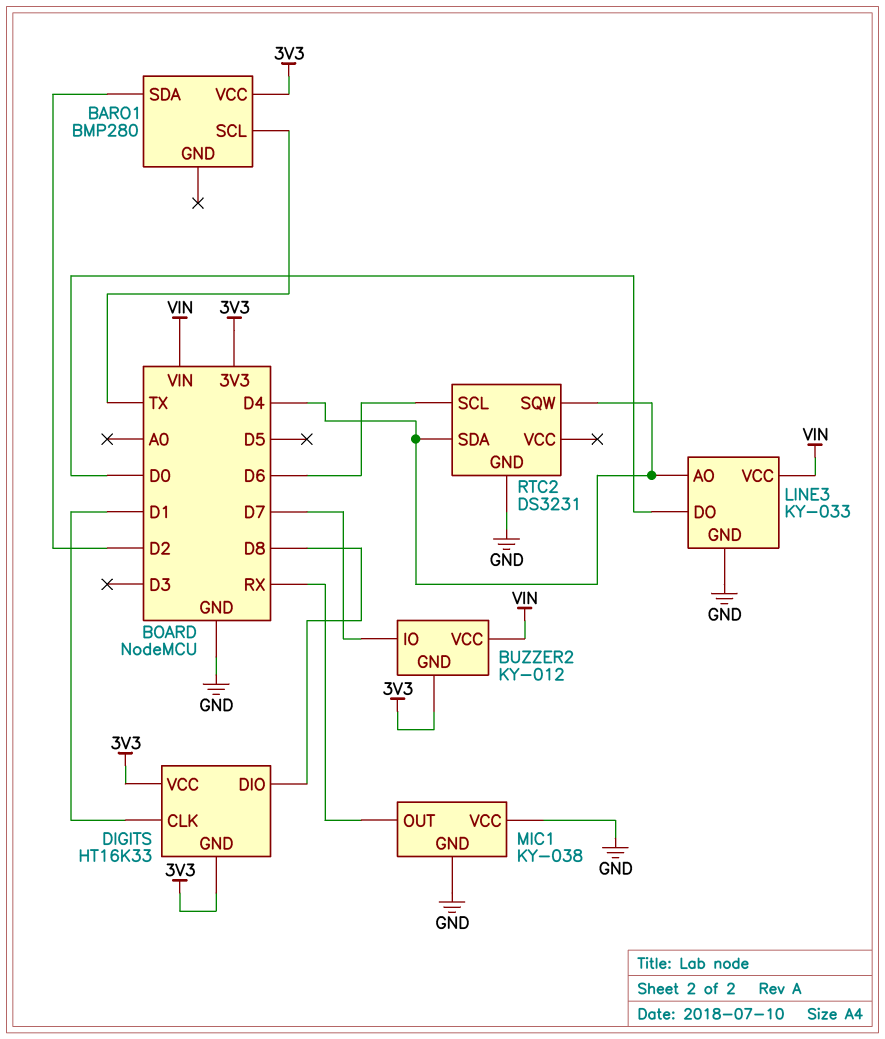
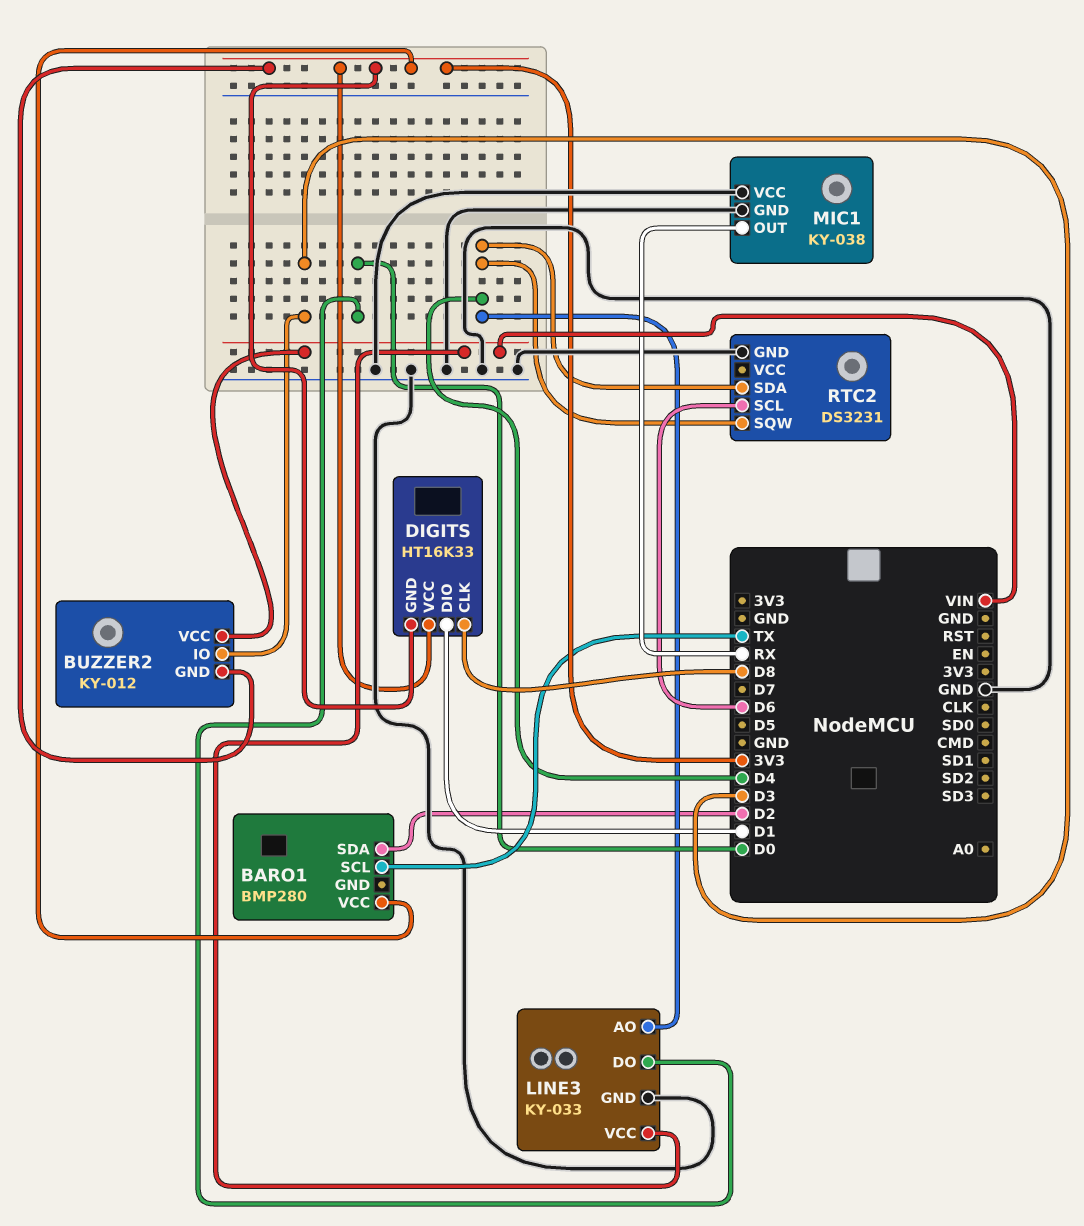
BUZZER2 pin IO: D7 -> D3
DIGITS pin CLK: D1 -> D8
DIGITS pin DIO: D8 -> D1

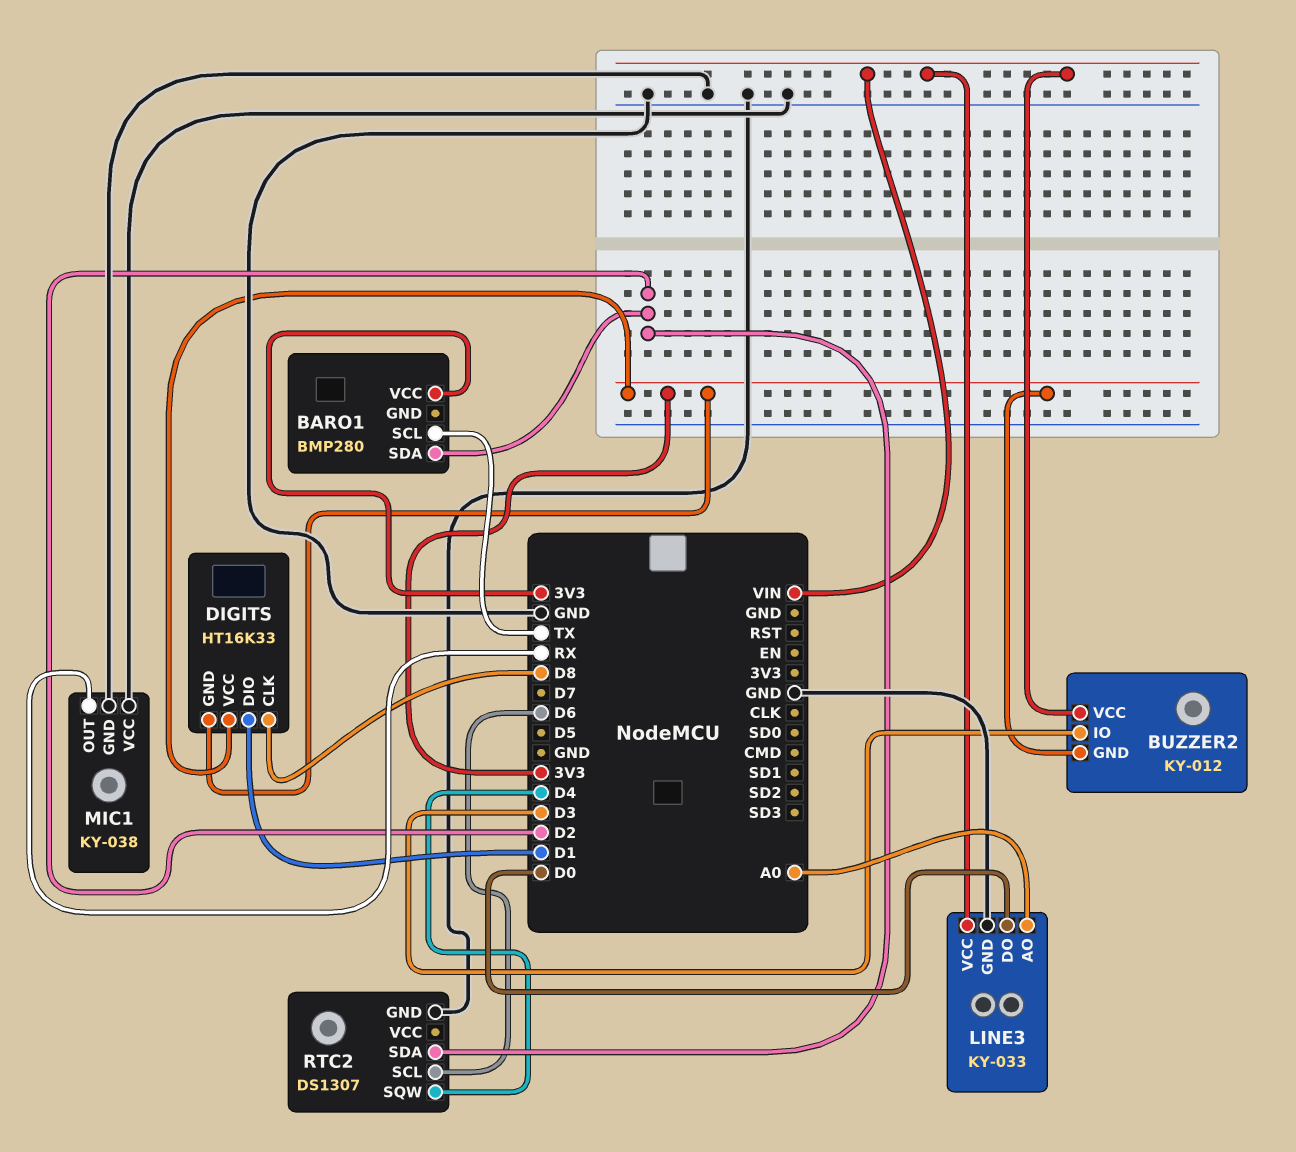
LINE3 pin AO: D4 -> A0
RTC2: DS3231 -> DS1307
RTC2 pin SDA: D4 -> D2

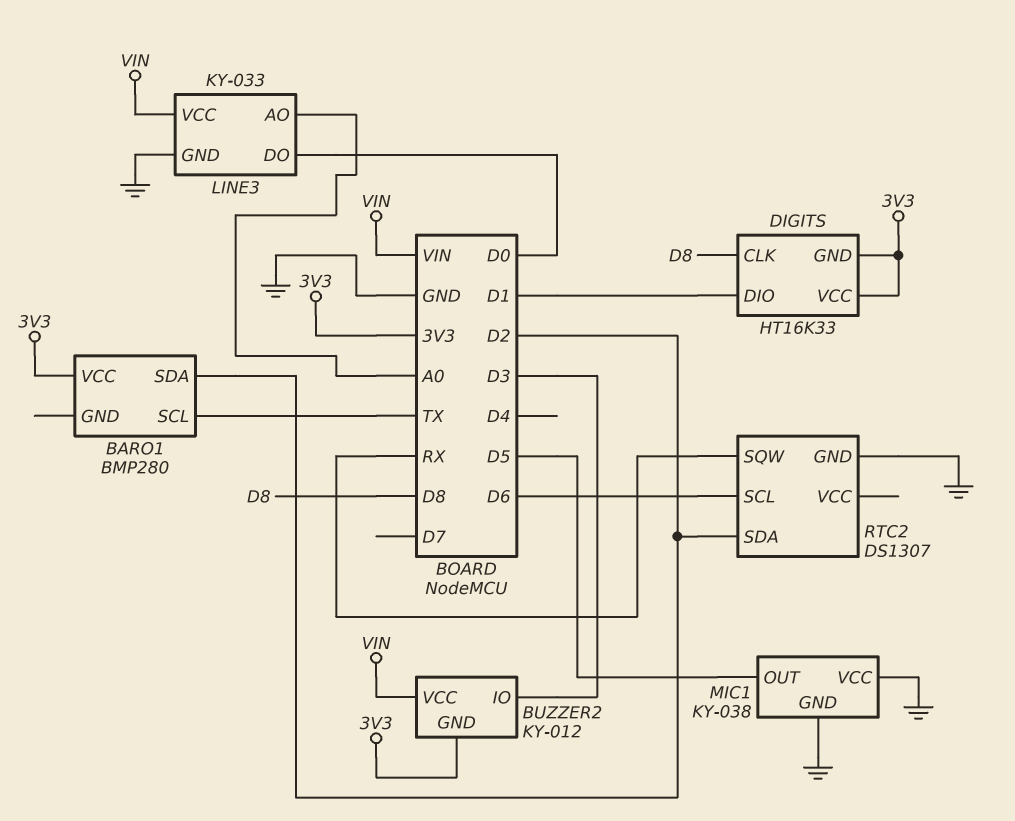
MIC1 pin OUT: RX -> D5
RTC2 pin SQW: D4 -> RX

